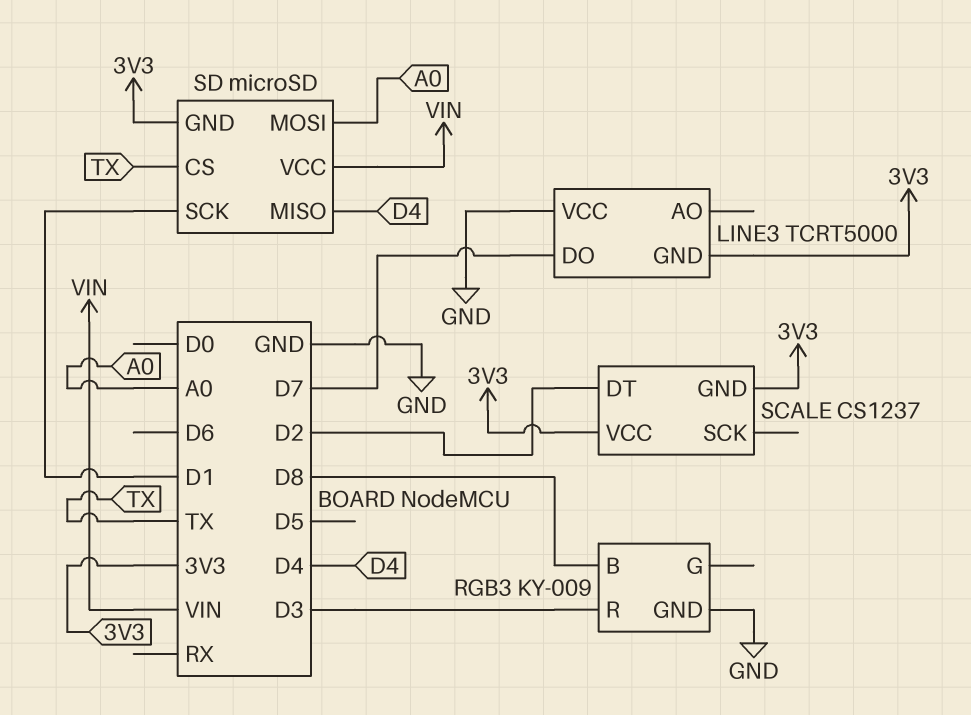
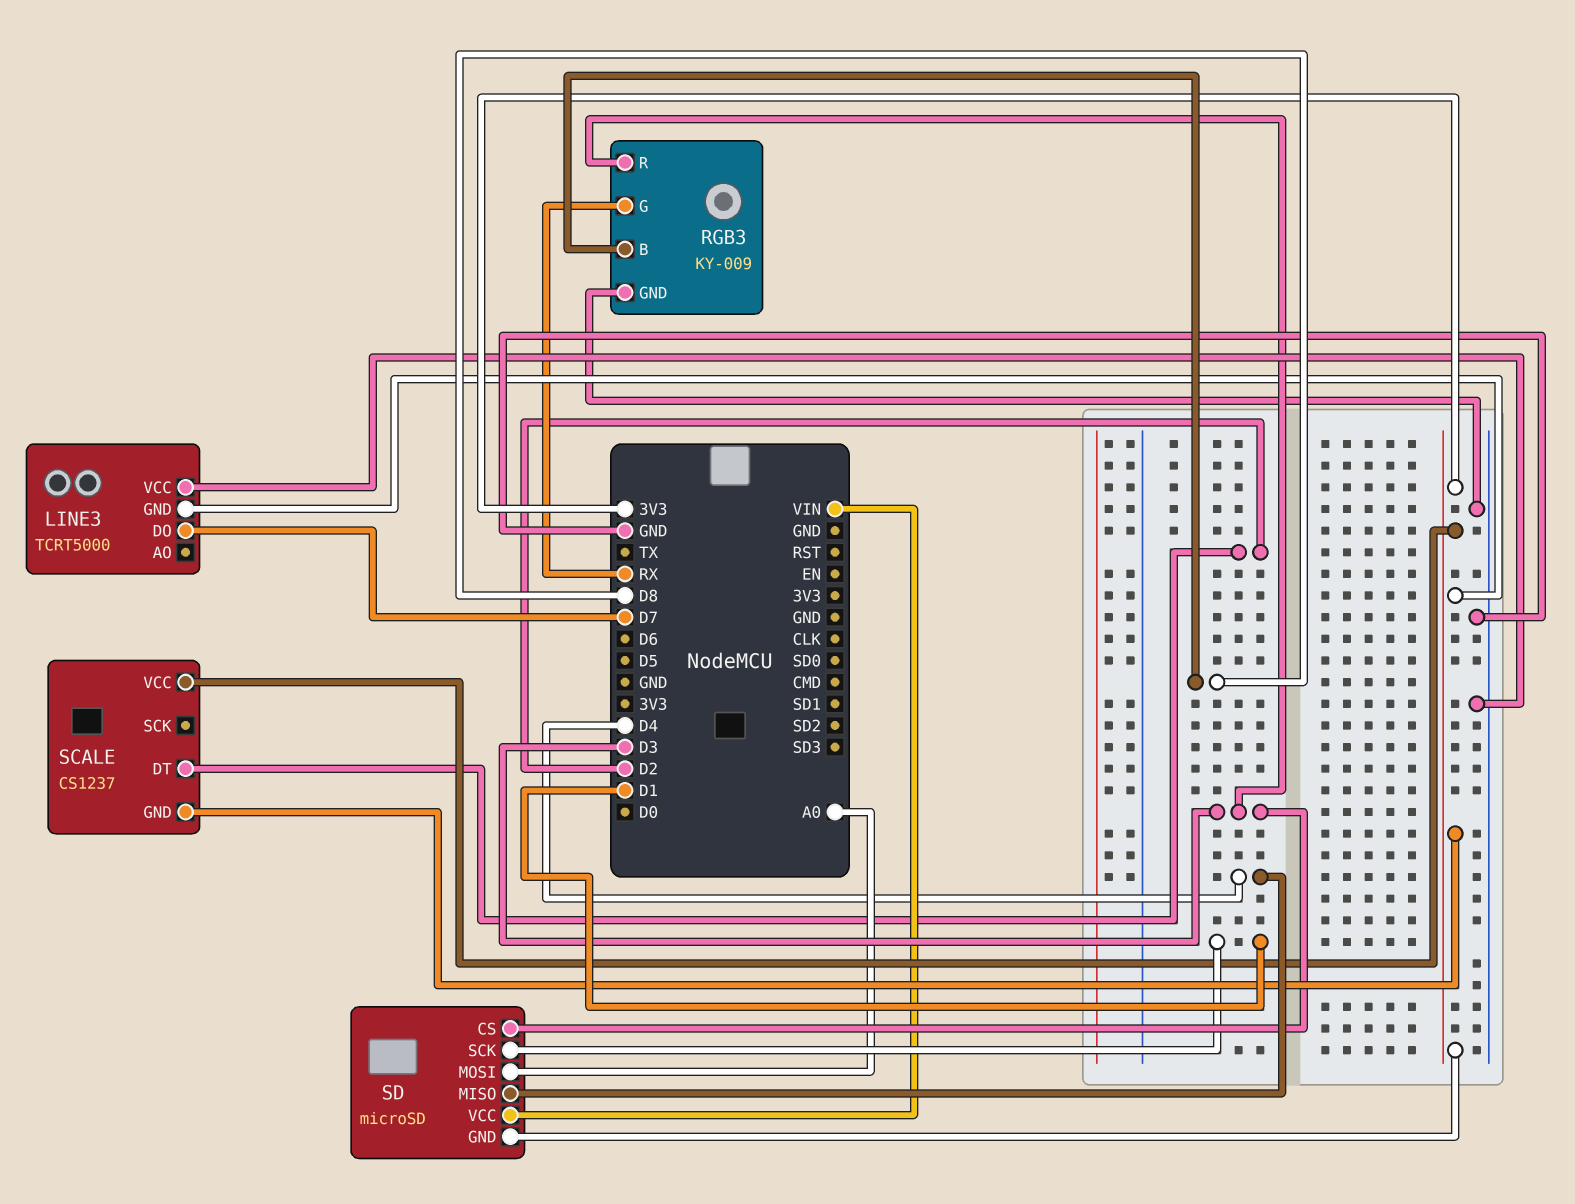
RGB3 pin G: none -> RX
SD pin CS: TX -> D3

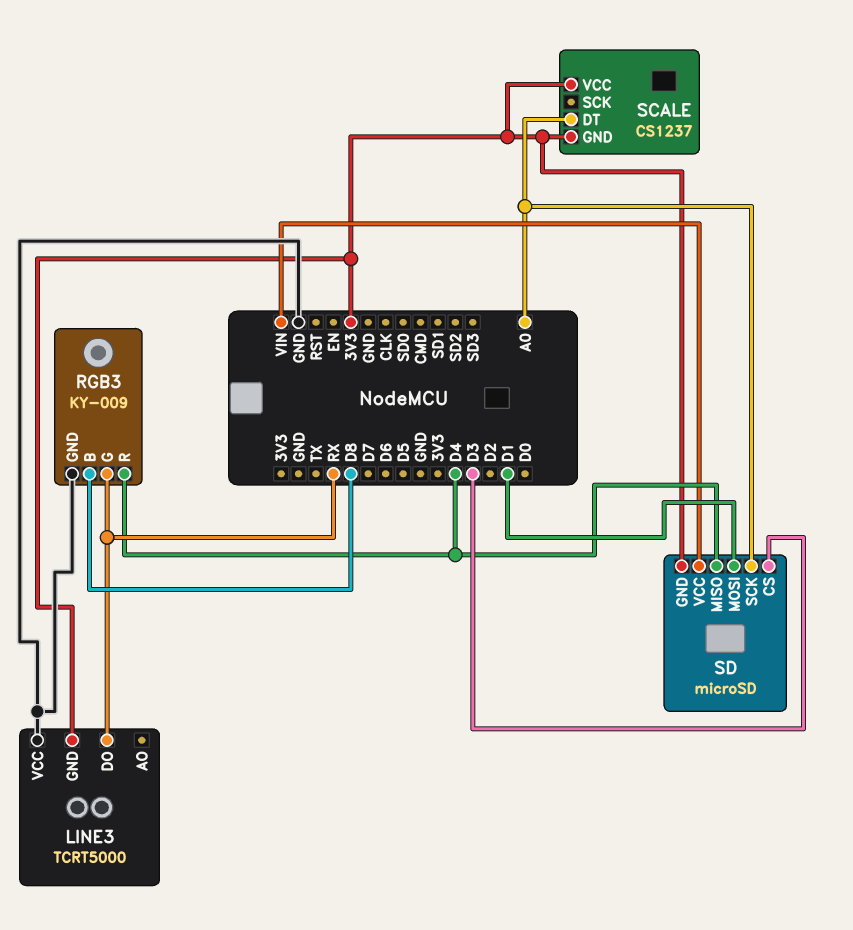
LINE3 pin DO: D7 -> RX
RGB3 pin R: D3 -> D4
SCALE pin DT: D2 -> A0
SD pin MOSI: A0 -> D1
SD pin SCK: D1 -> A0

